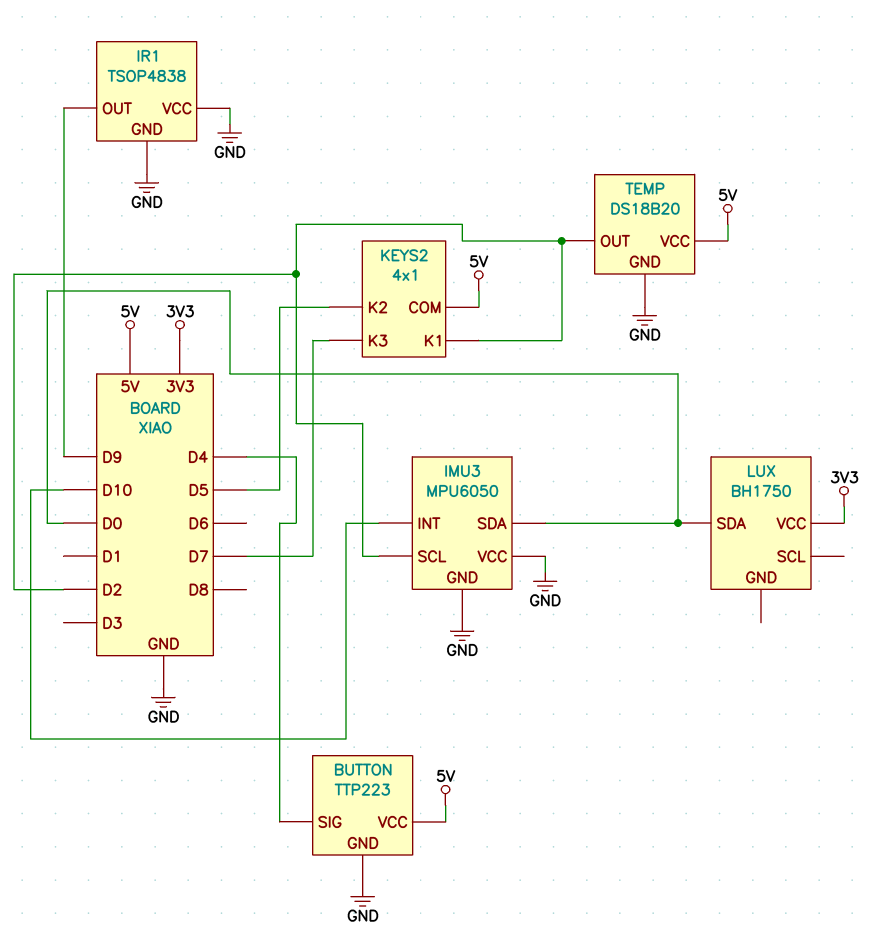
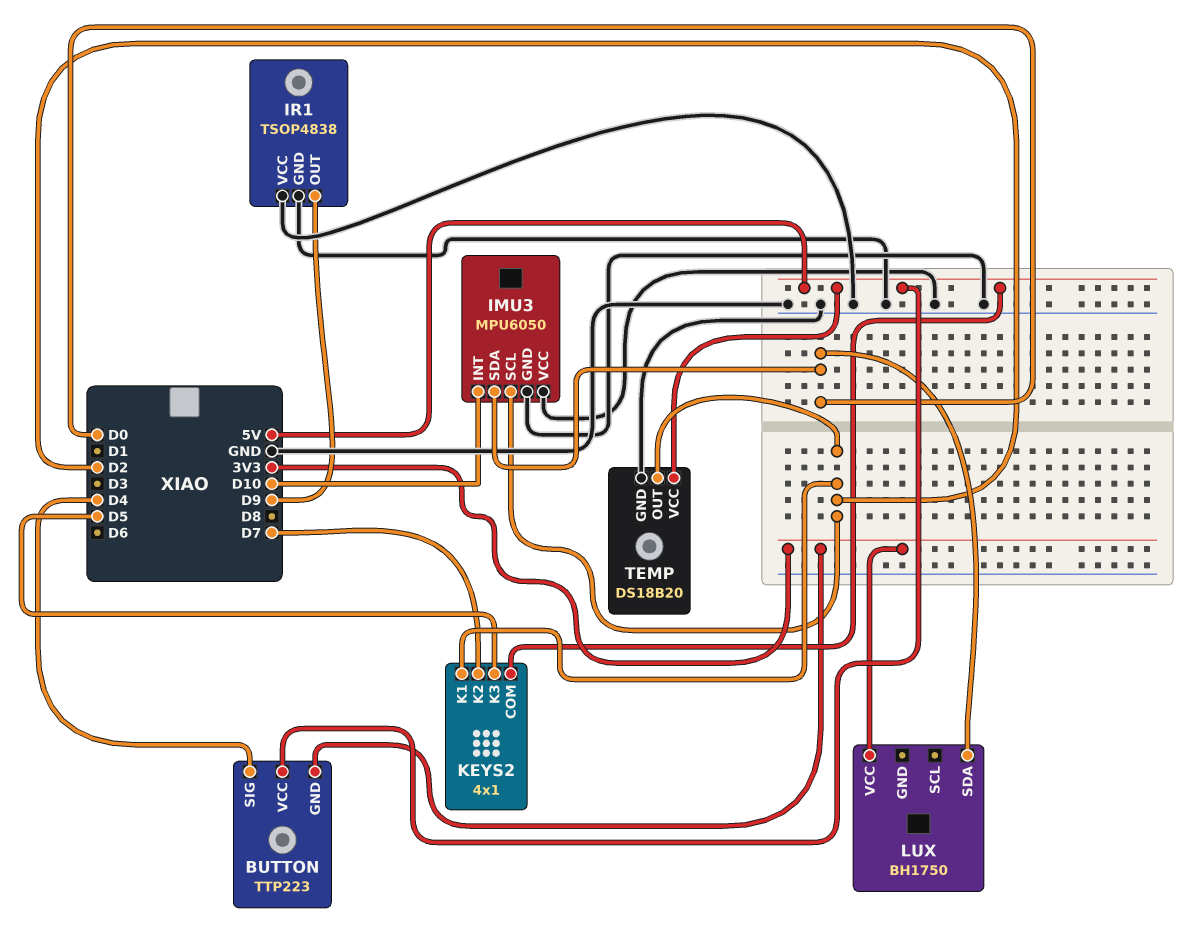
BUTTON pin GND: GND -> 3V3
KEYS2 pin K2: D5 -> D7
KEYS2 pin K3: D7 -> D5

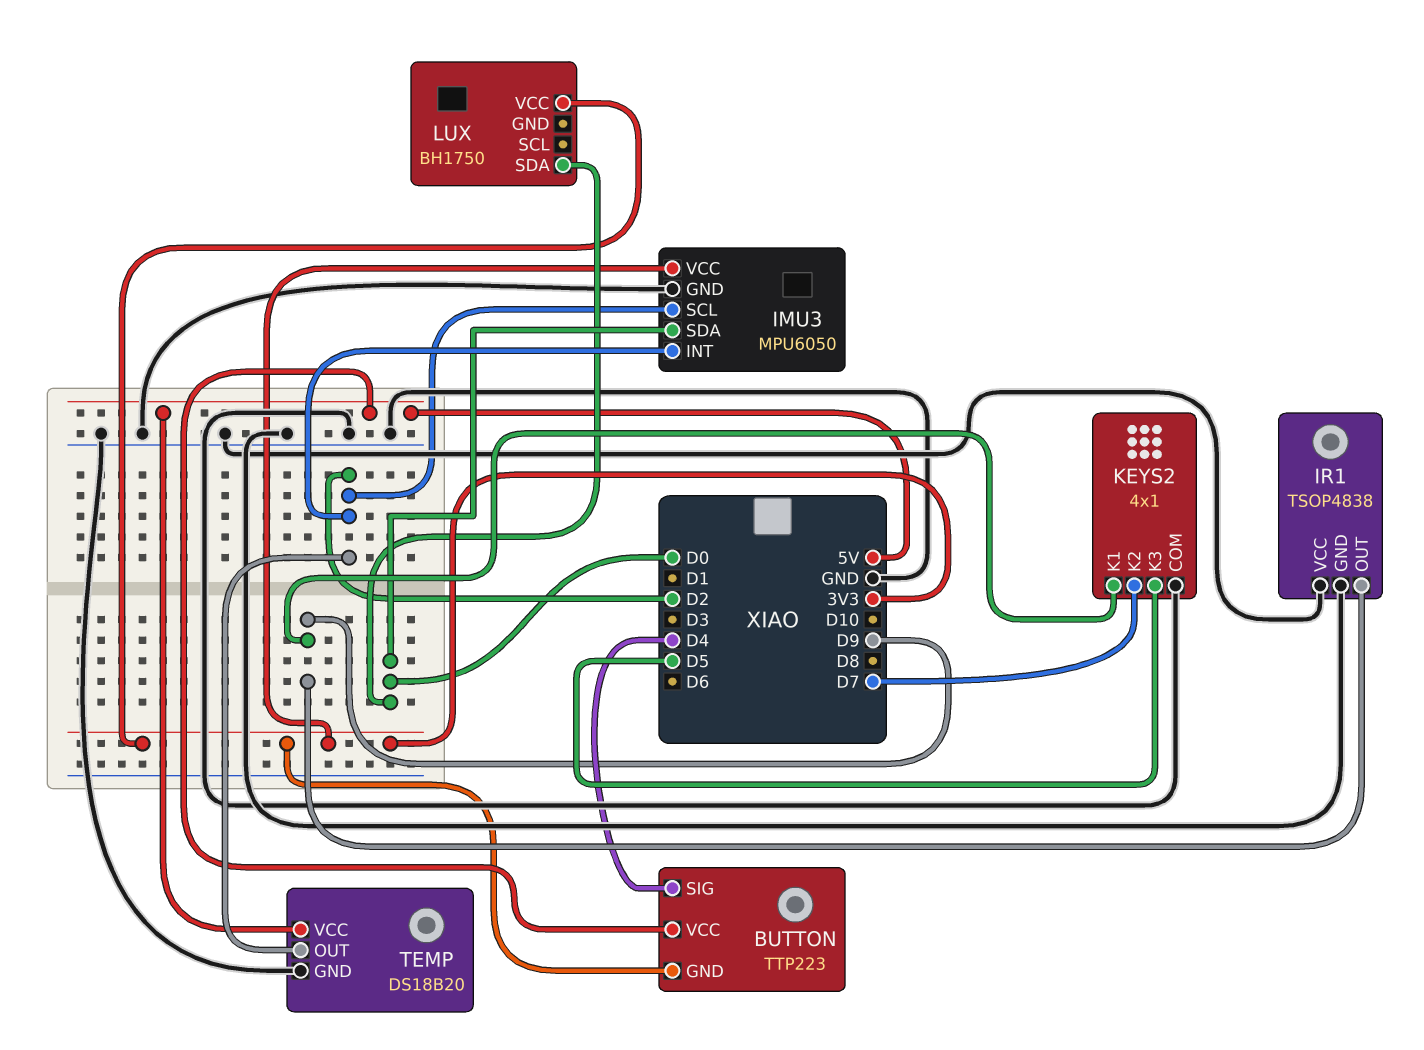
IMU3 pin INT: D10 -> D2
IMU3 pin VCC: GND -> 3V3
KEYS2 pin COM: 5V -> GND
KEYS2 pin K1: D2 -> D9

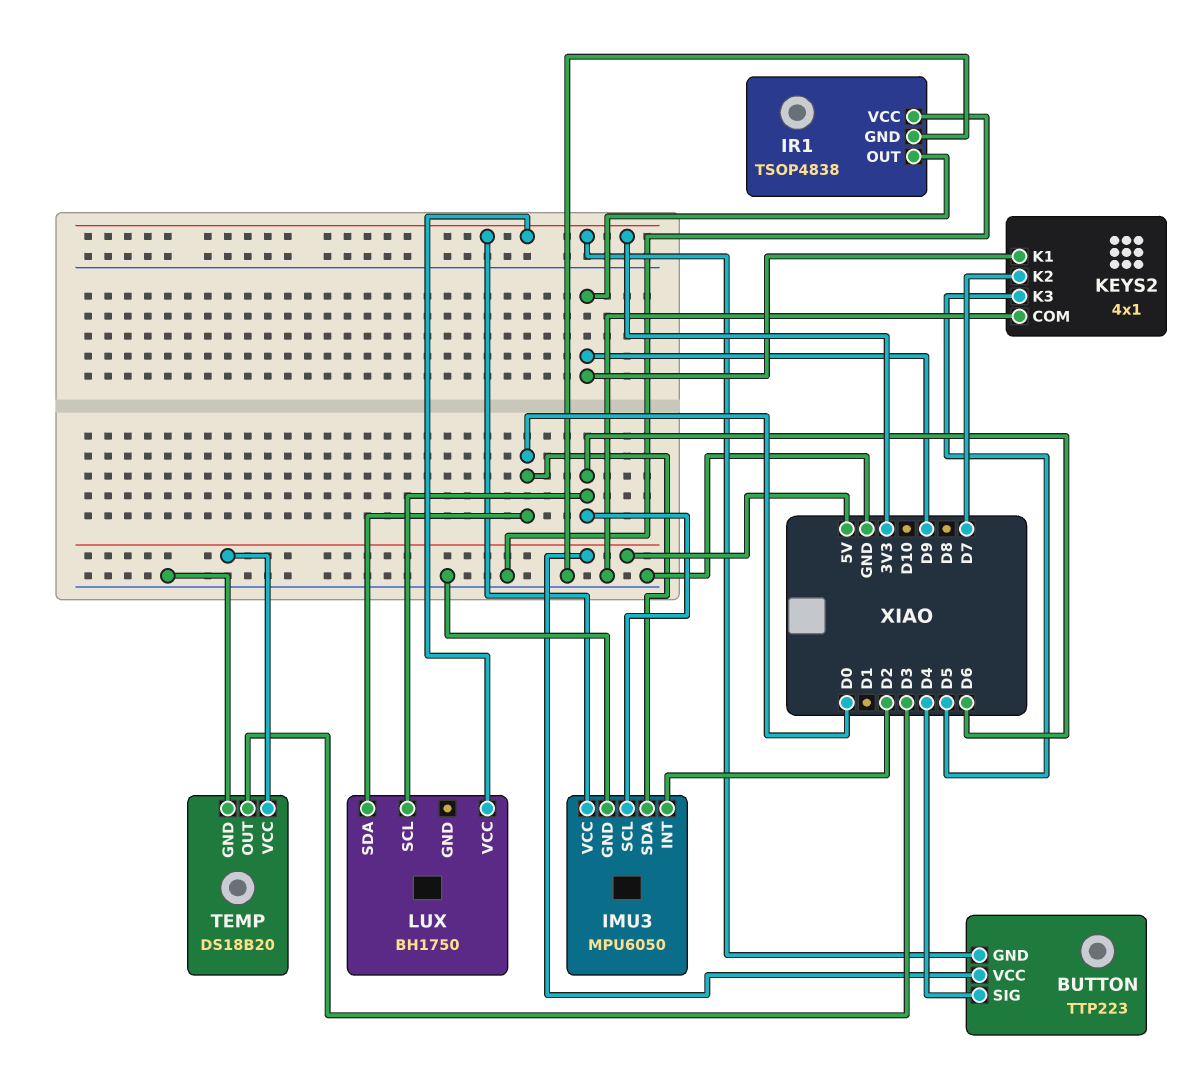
IMU3 pin SCL: D2 -> D6
LUX pin SCL: none -> D6
TEMP pin OUT: D2 -> D3

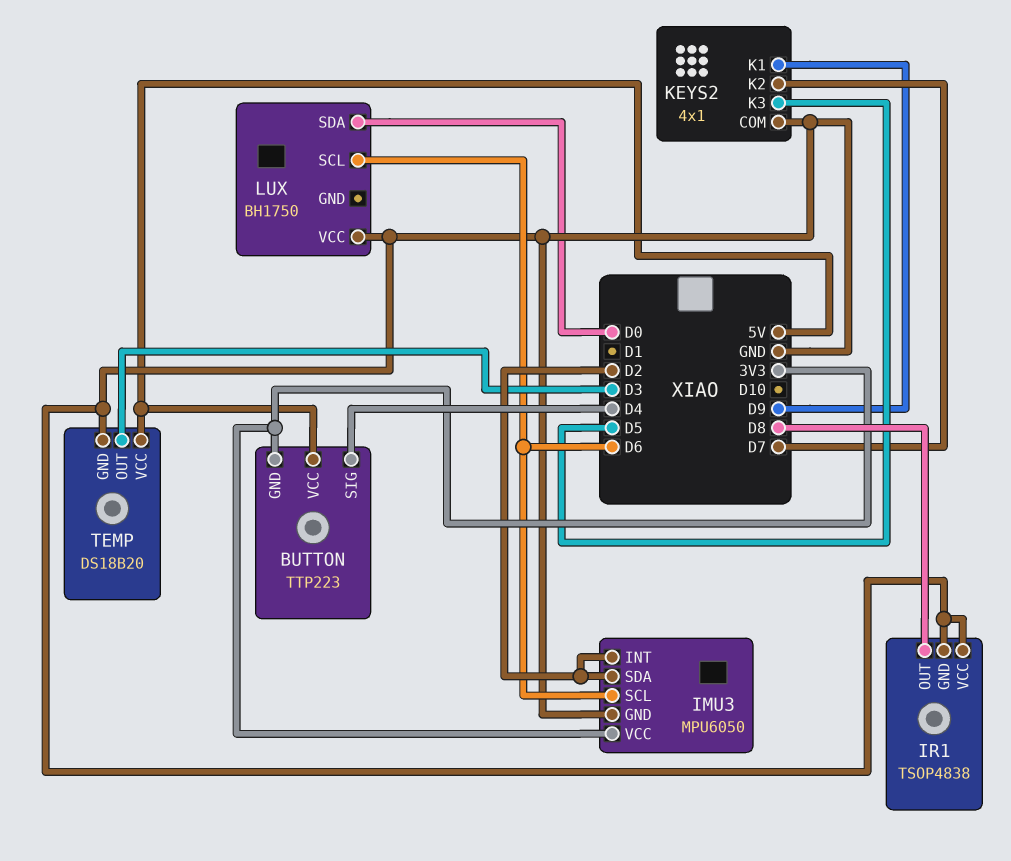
IMU3 pin SDA: D0 -> D2
IR1 pin OUT: D9 -> D8
LUX pin VCC: 3V3 -> GND

